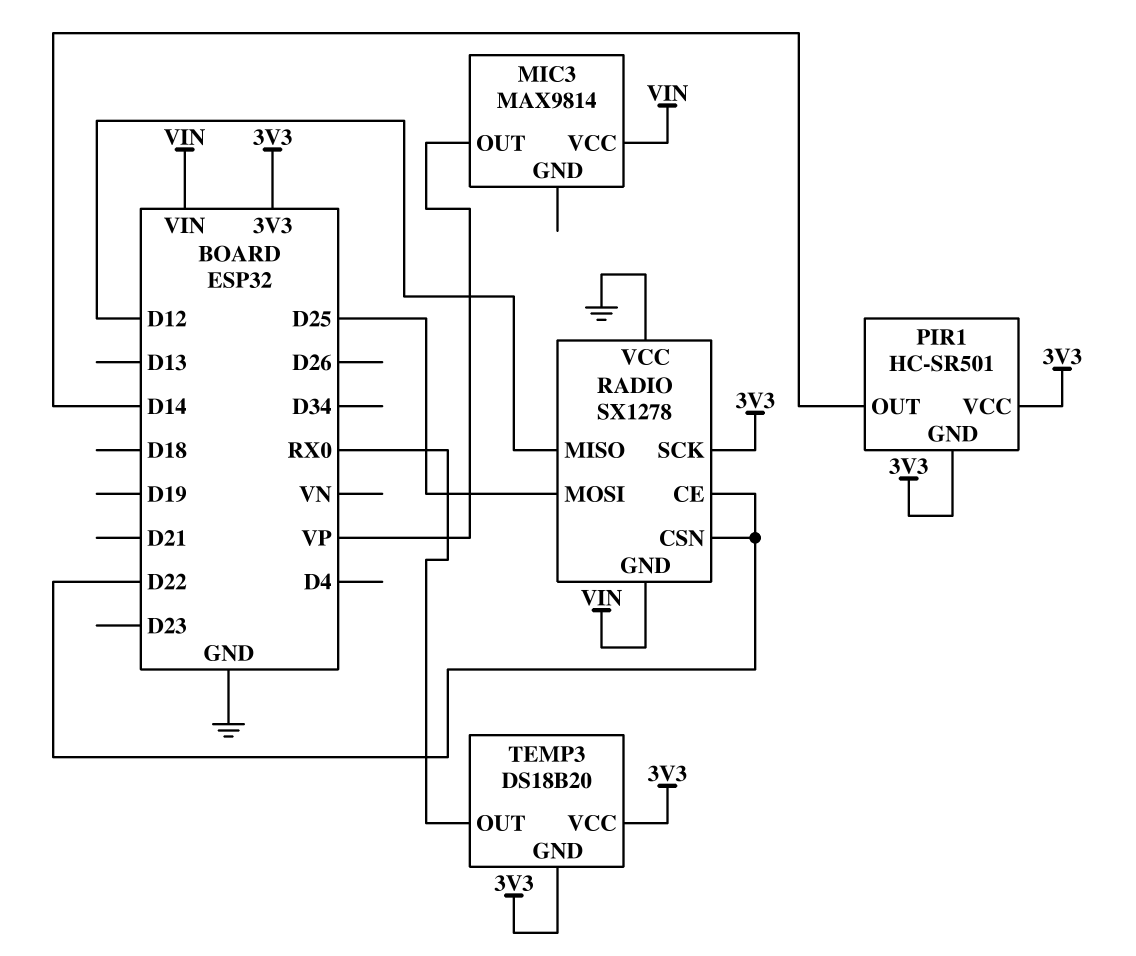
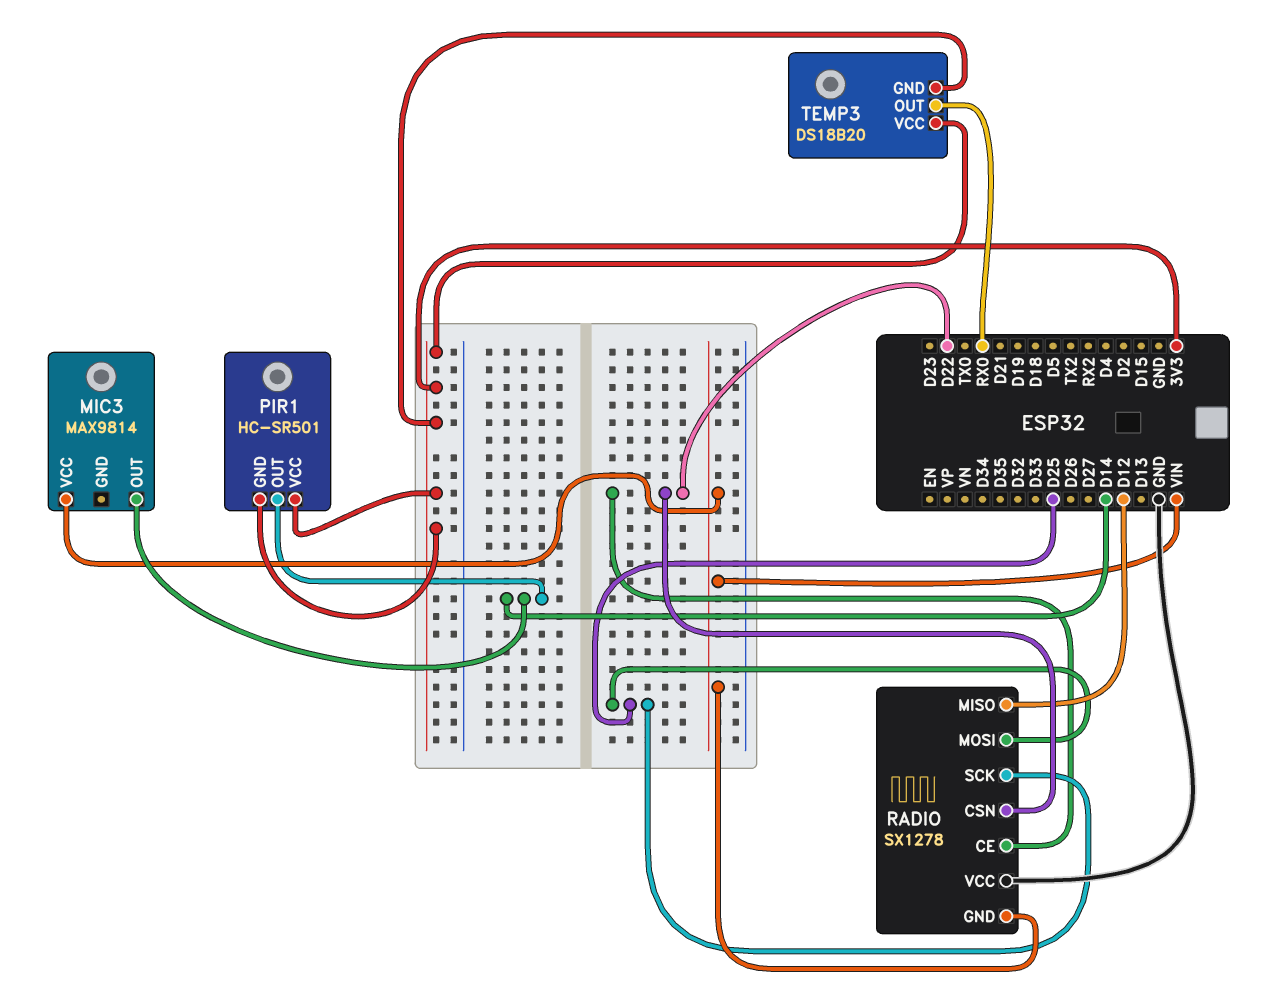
MIC3 pin OUT: VP -> D14
RADIO pin SCK: 3V3 -> D25

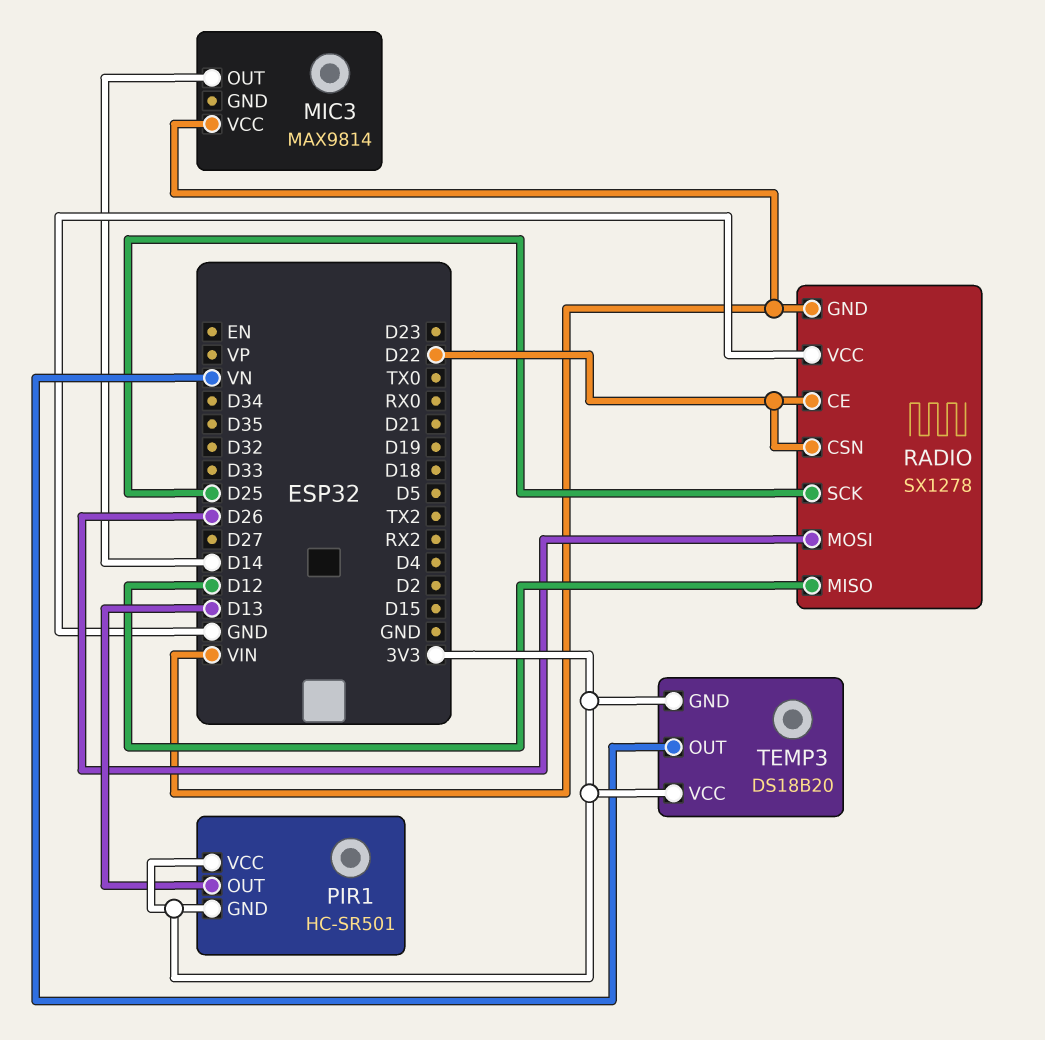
PIR1 pin OUT: D14 -> D13
RADIO pin MOSI: D25 -> D26
TEMP3 pin OUT: RX0 -> VN

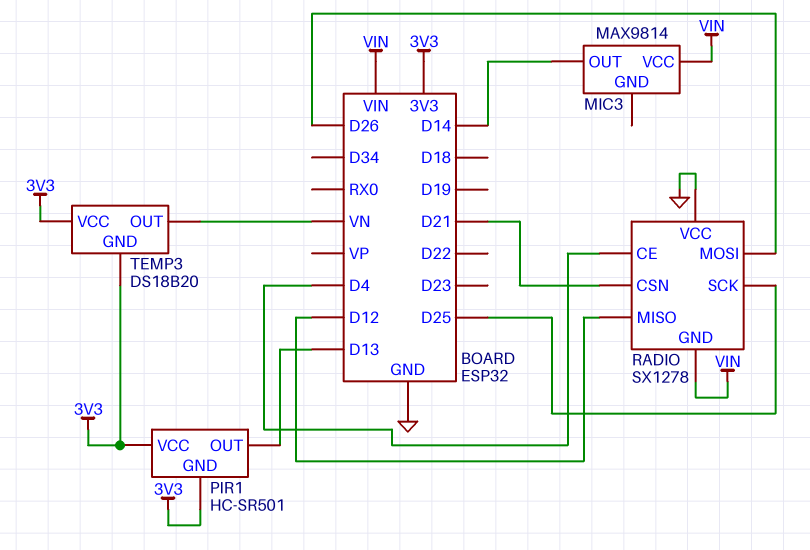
RADIO pin CE: D22 -> D4
RADIO pin CSN: D22 -> D21

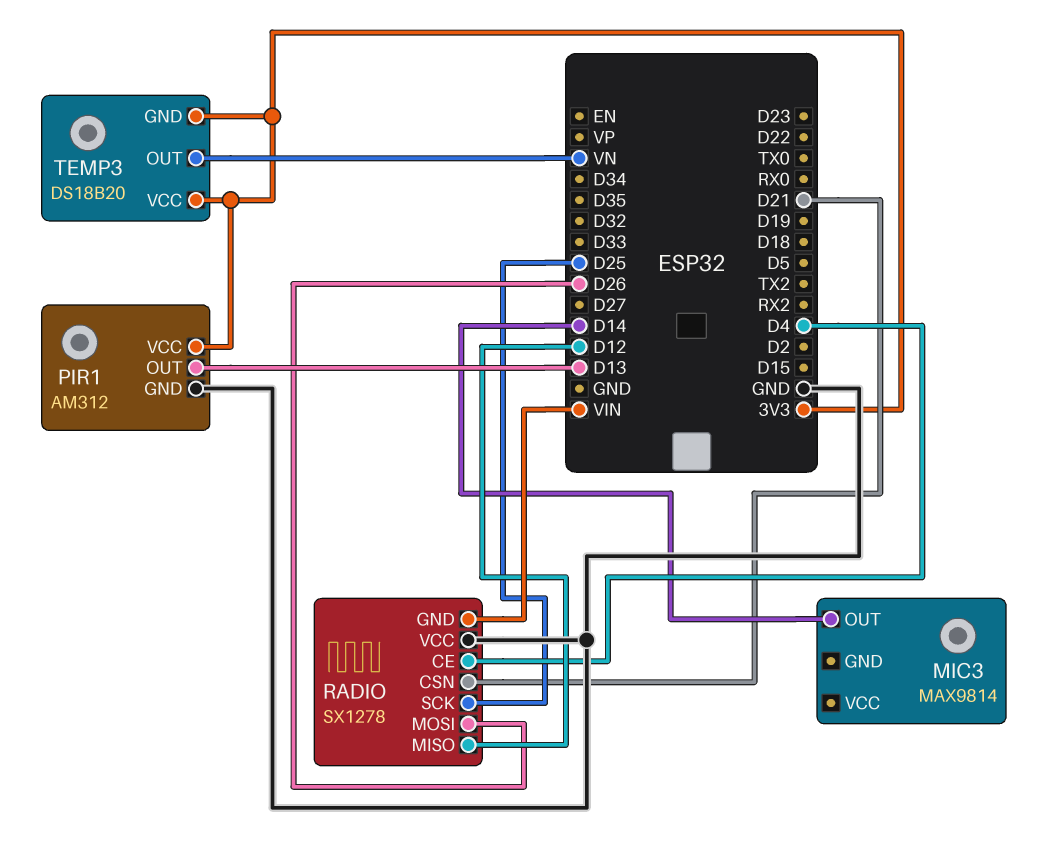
MIC3 pin VCC: VIN -> none
PIR1: HC-SR501 -> AM312
PIR1 pin GND: 3V3 -> GND

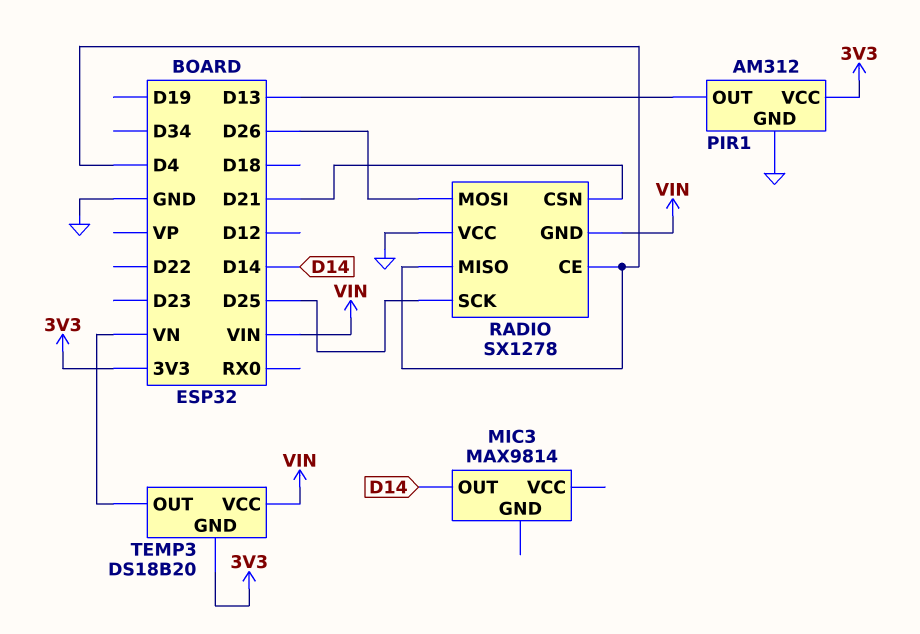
RADIO pin MISO: D12 -> D4
TEMP3 pin VCC: 3V3 -> VIN

